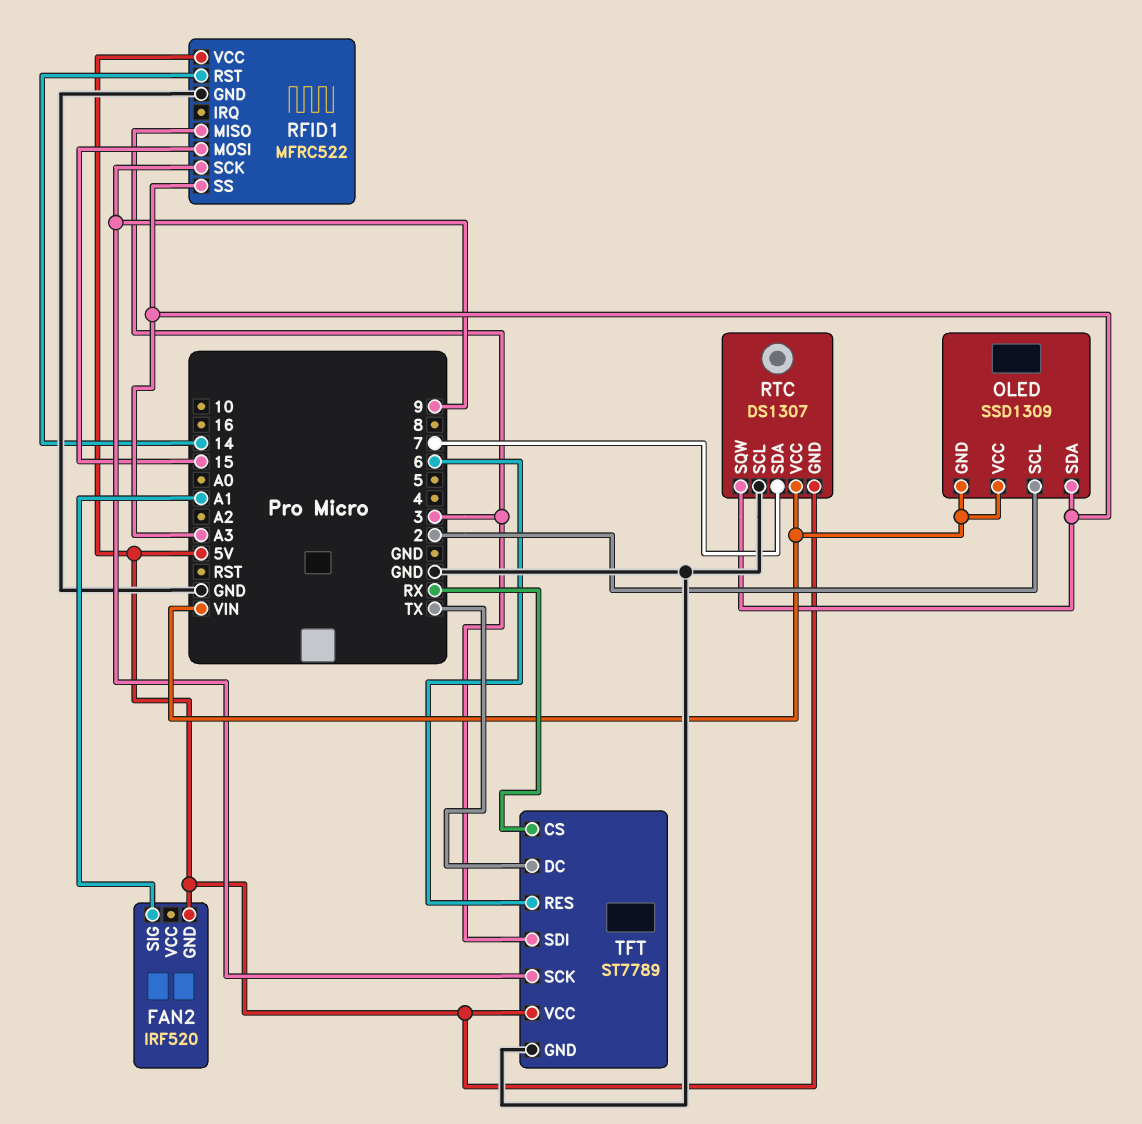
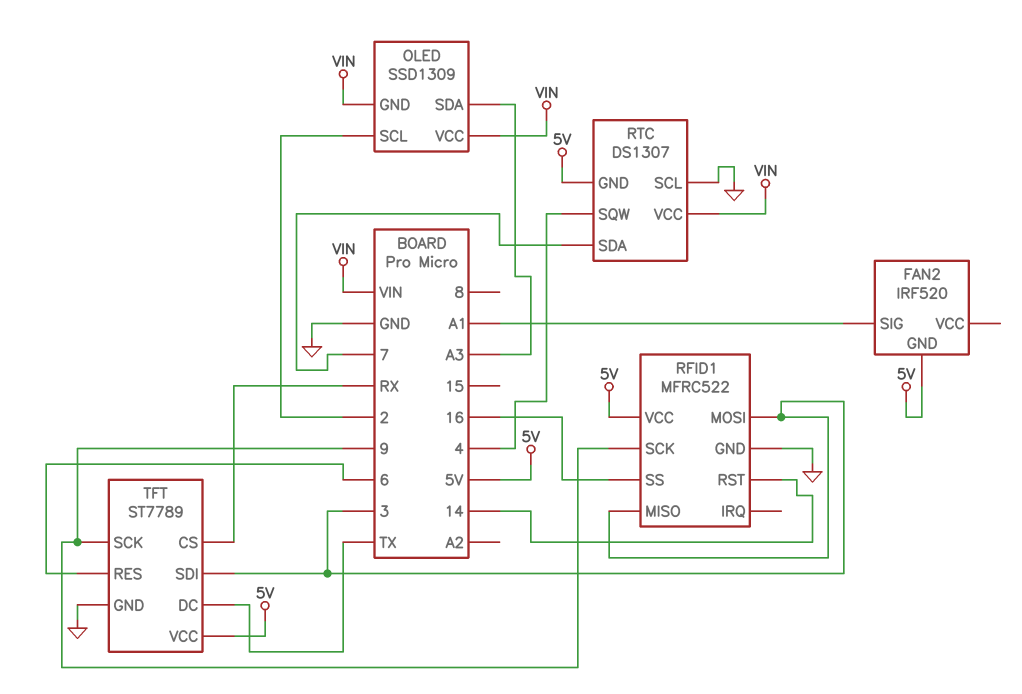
RFID1 pin MOSI: 15 -> 3
RFID1 pin SS: A3 -> 16
RTC pin SQW: A3 -> 4

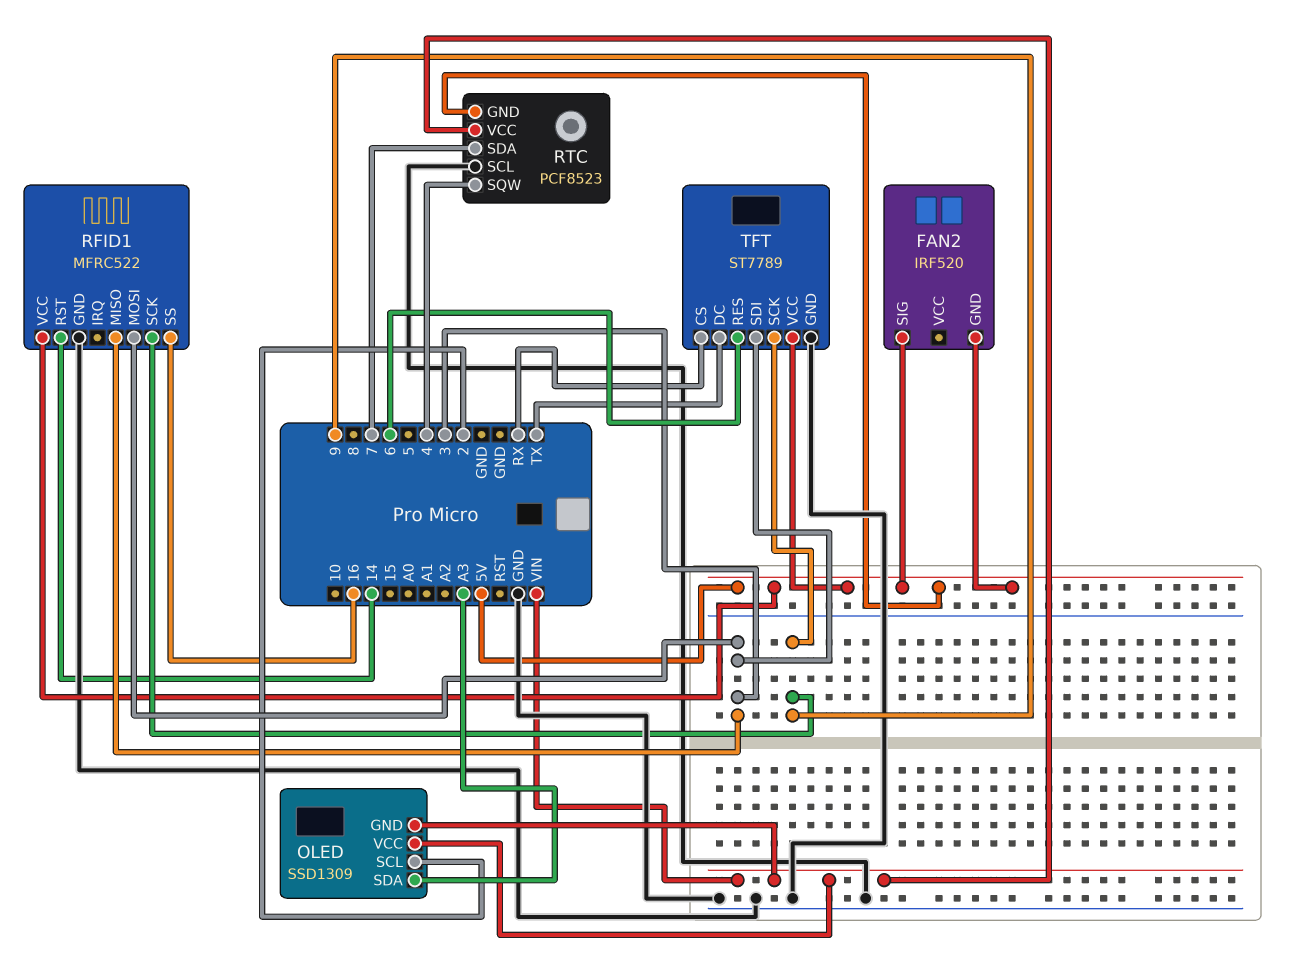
FAN2 pin SIG: A1 -> 5V
RTC: DS1307 -> PCF8523

